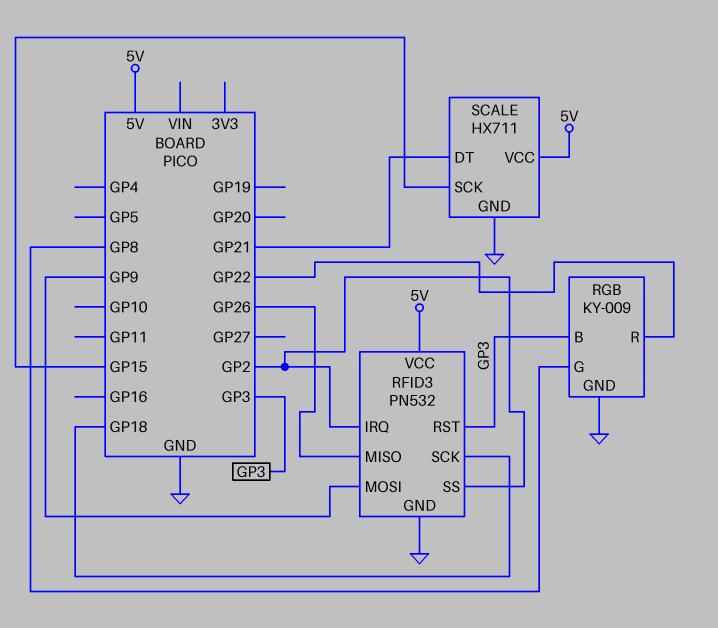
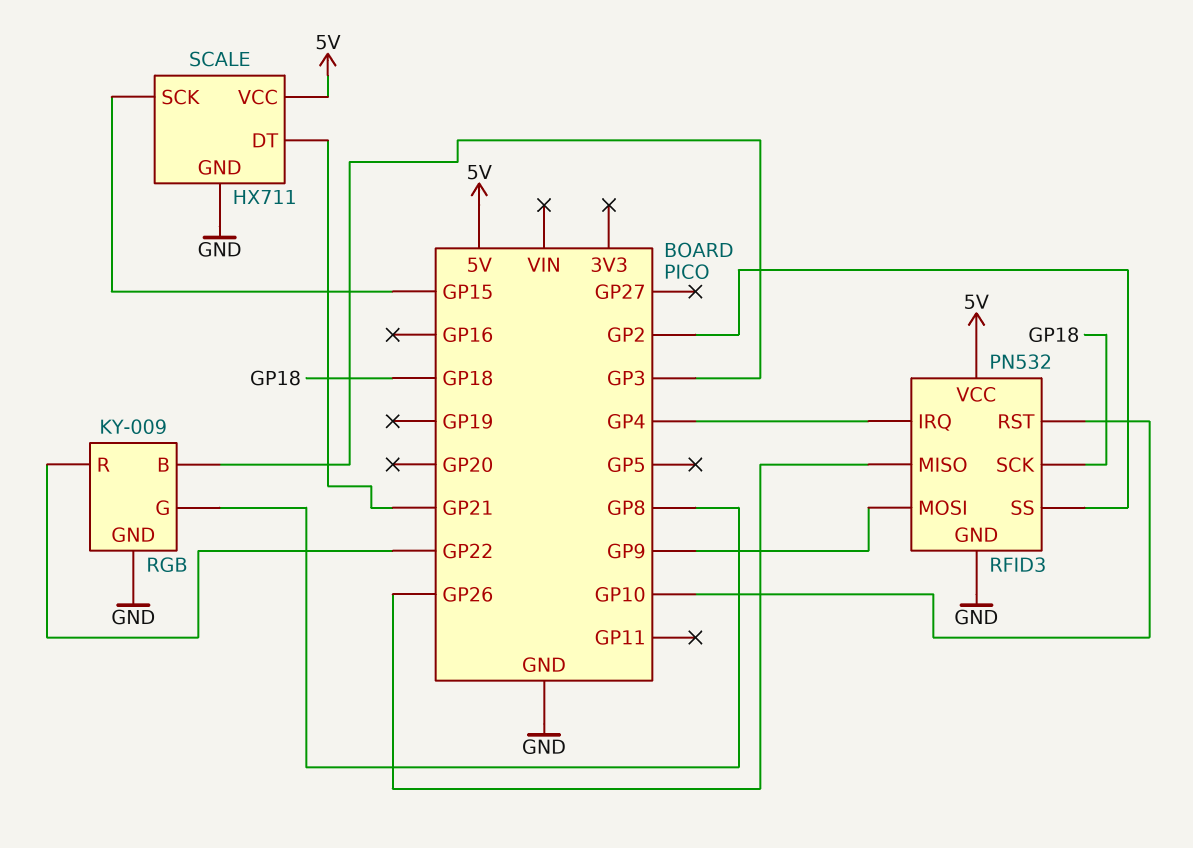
RFID3 pin IRQ: GP2 -> GP4
RFID3 pin RST: GP3 -> GP10

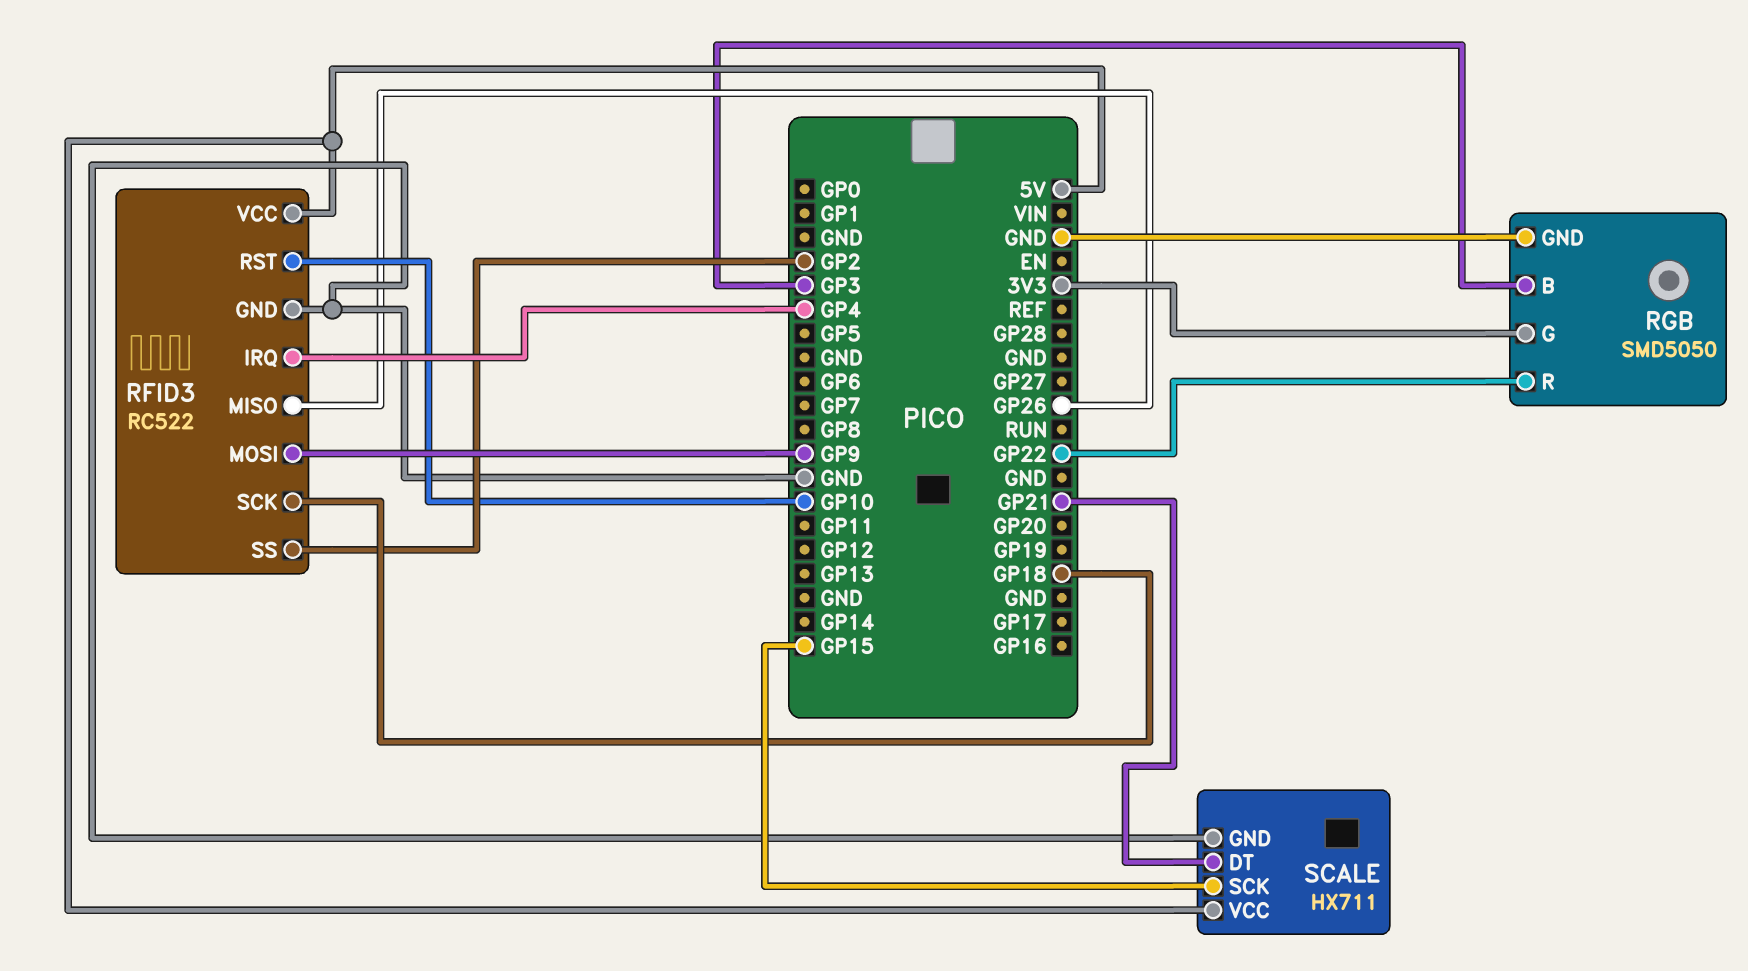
RFID3: PN532 -> RC522
RGB: KY-009 -> SMD5050
RGB pin G: GP8 -> 3V3

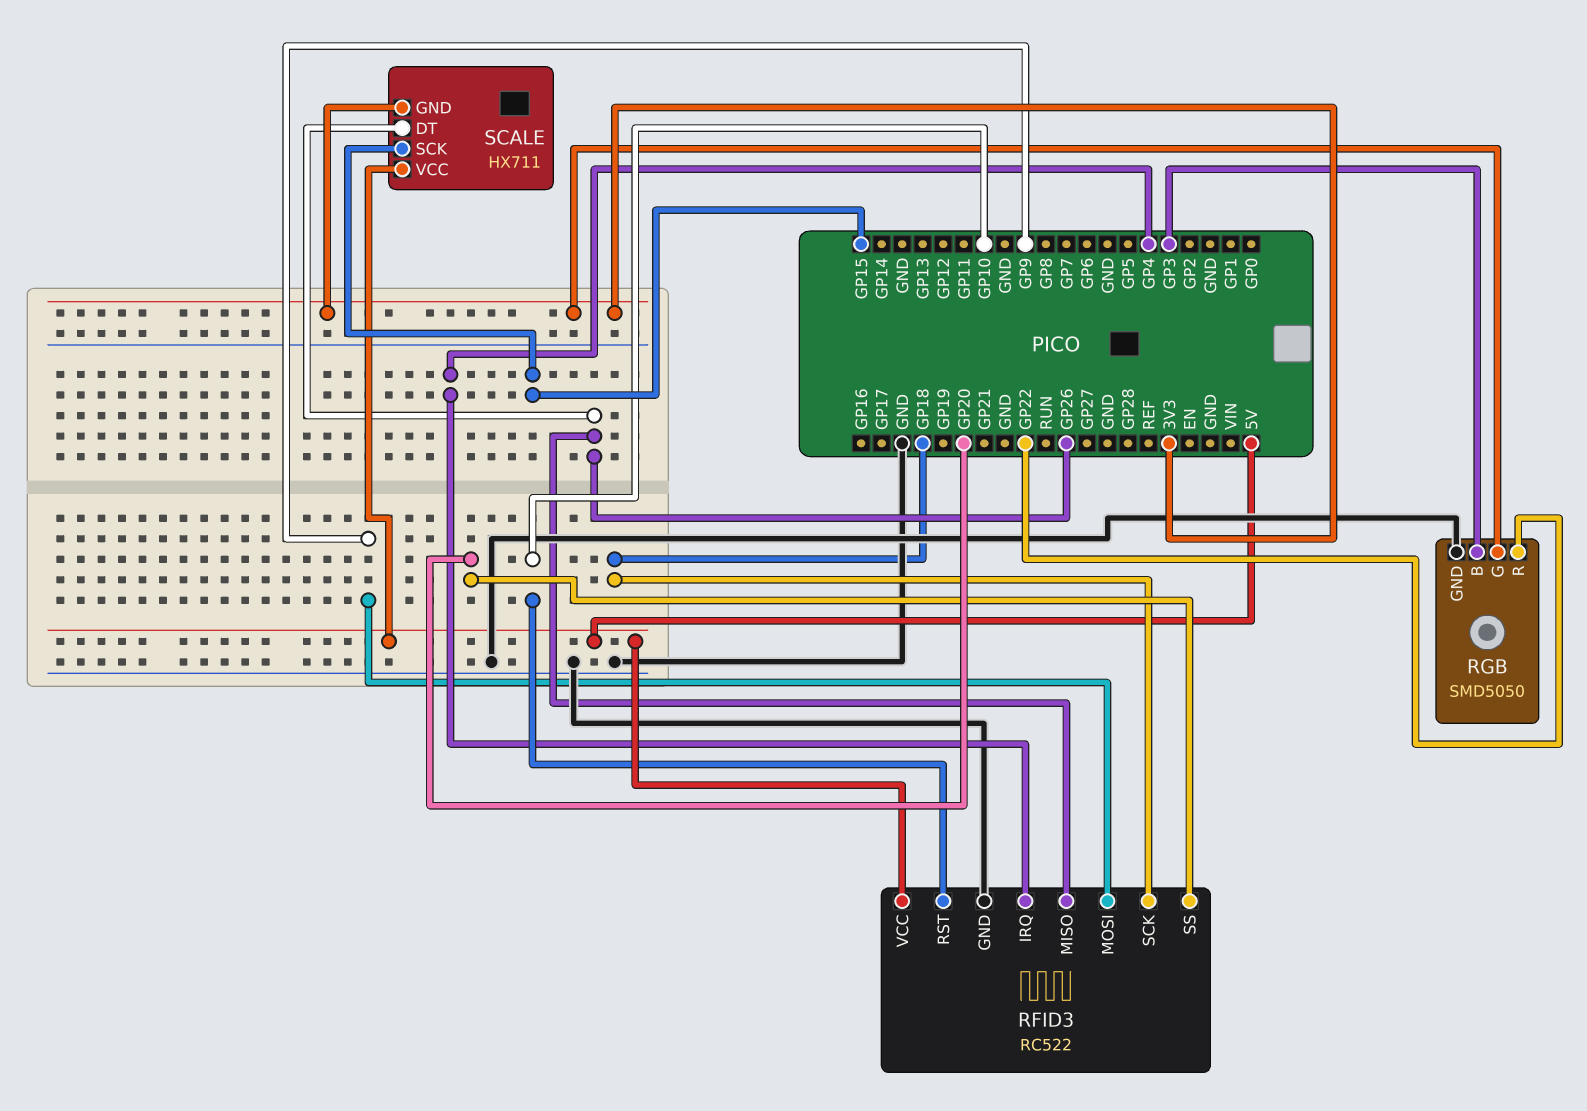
RFID3 pin SS: GP2 -> GP20
SCALE pin DT: GP21 -> GP26
SCALE pin GND: GND -> 3V3

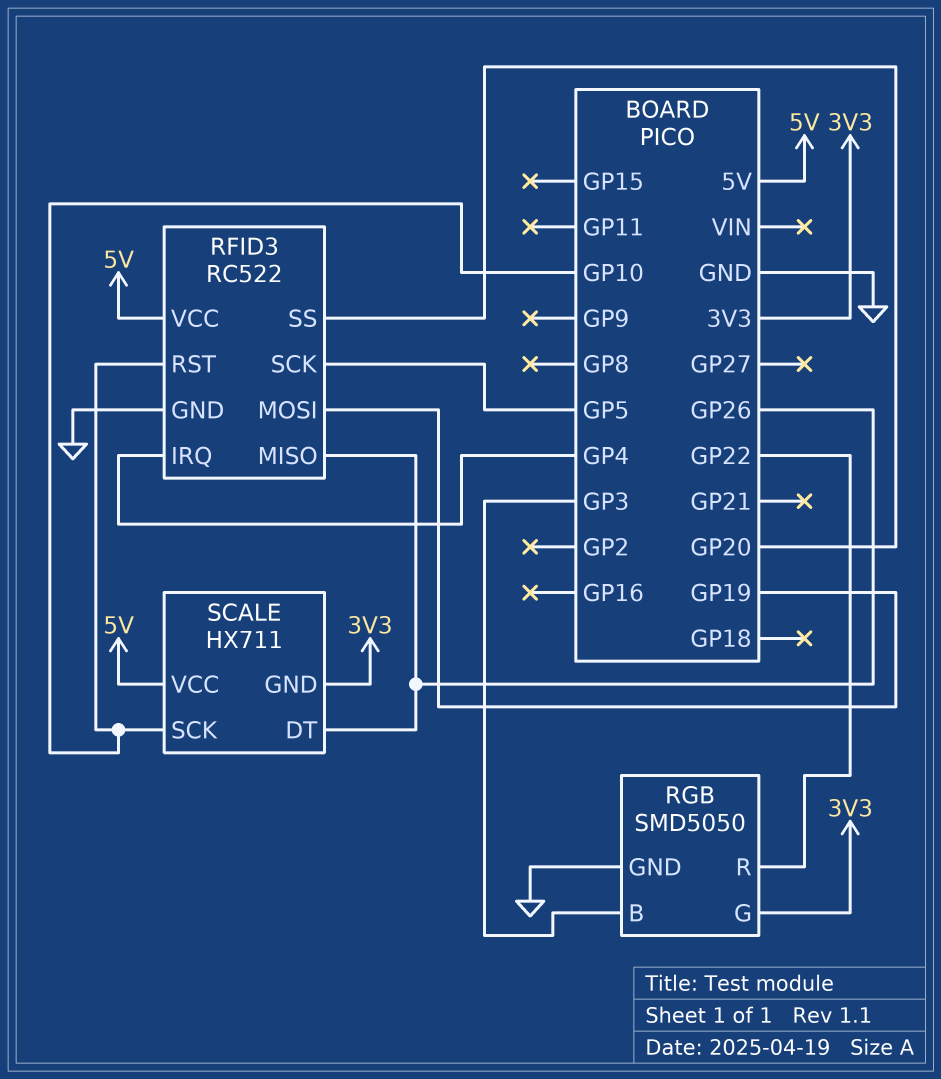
RFID3 pin MOSI: GP9 -> GP19
RFID3 pin SCK: GP18 -> GP5
SCALE pin SCK: GP15 -> GP10

